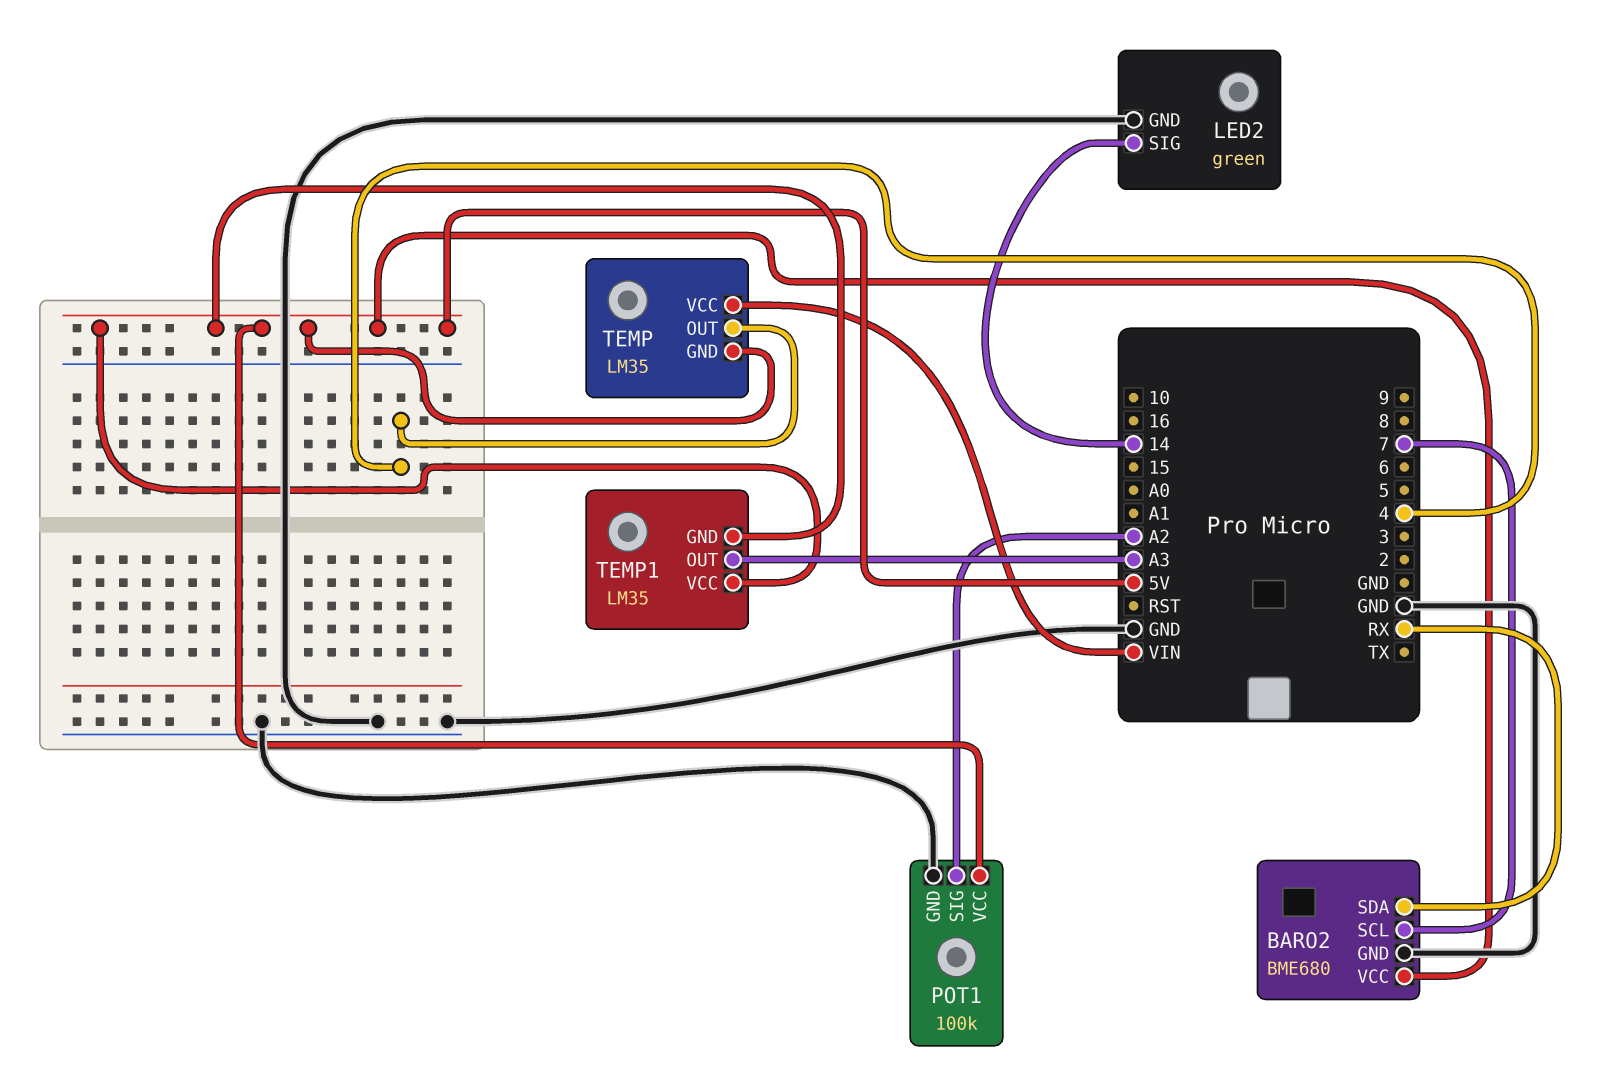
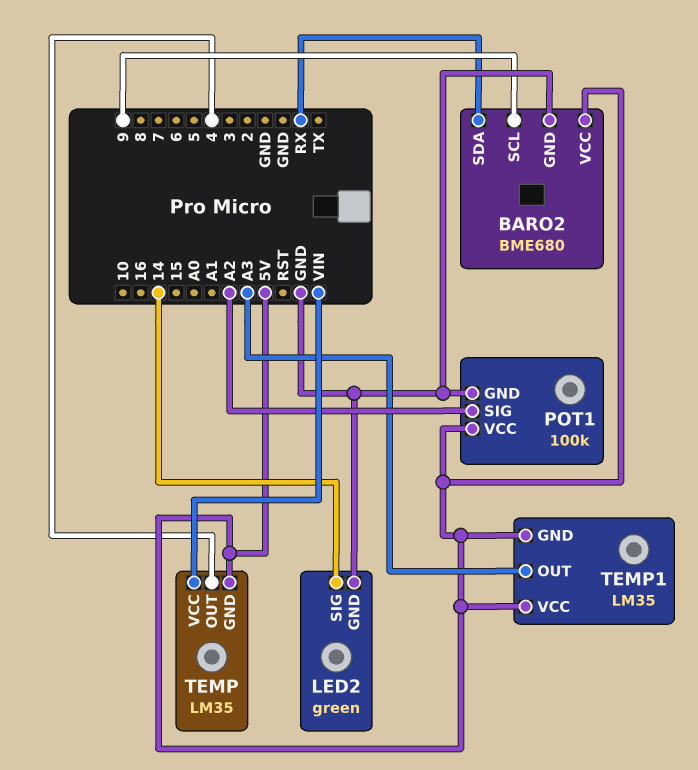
BARO2 pin SCL: 7 -> 9

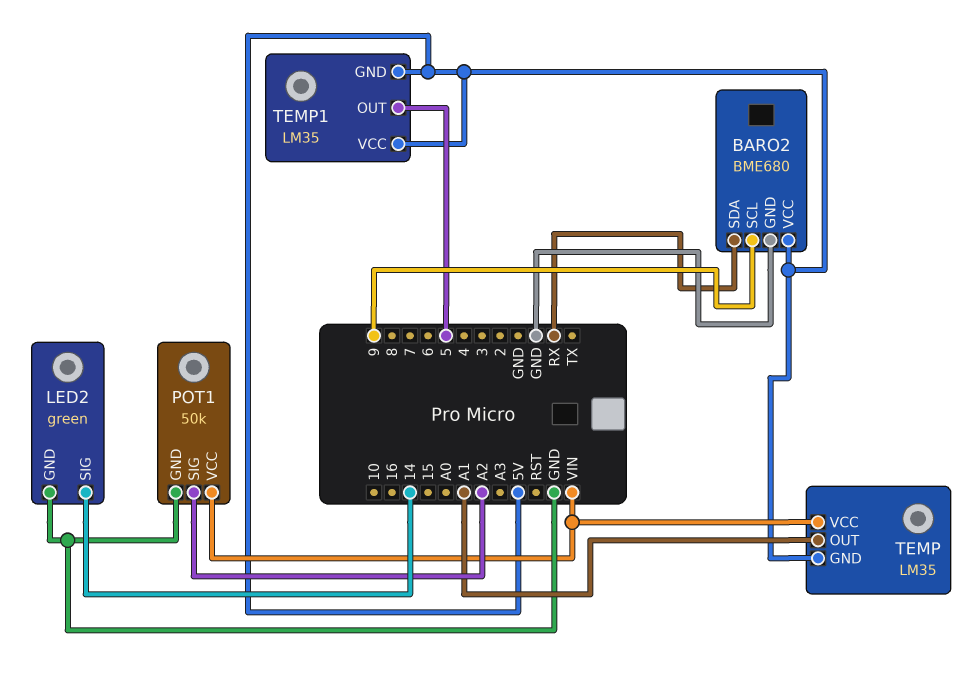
POT1: 100k -> 50k
POT1 pin VCC: 5V -> VIN
TEMP pin OUT: 4 -> A1
TEMP1 pin OUT: A3 -> 5

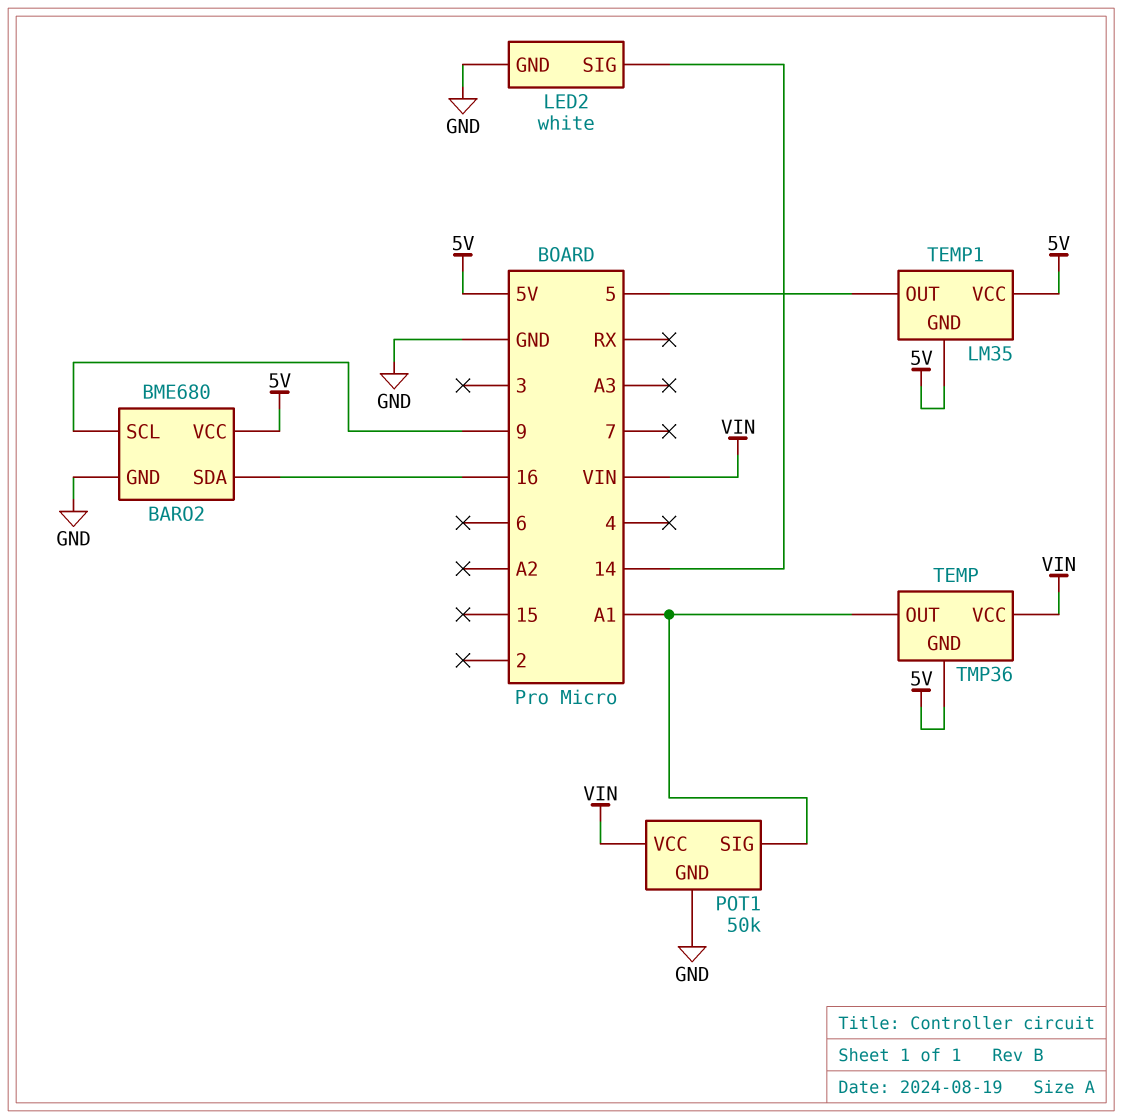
BARO2 pin SDA: RX -> 16
LED2: green -> white
POT1 pin SIG: A2 -> A1
TEMP: LM35 -> TMP36

